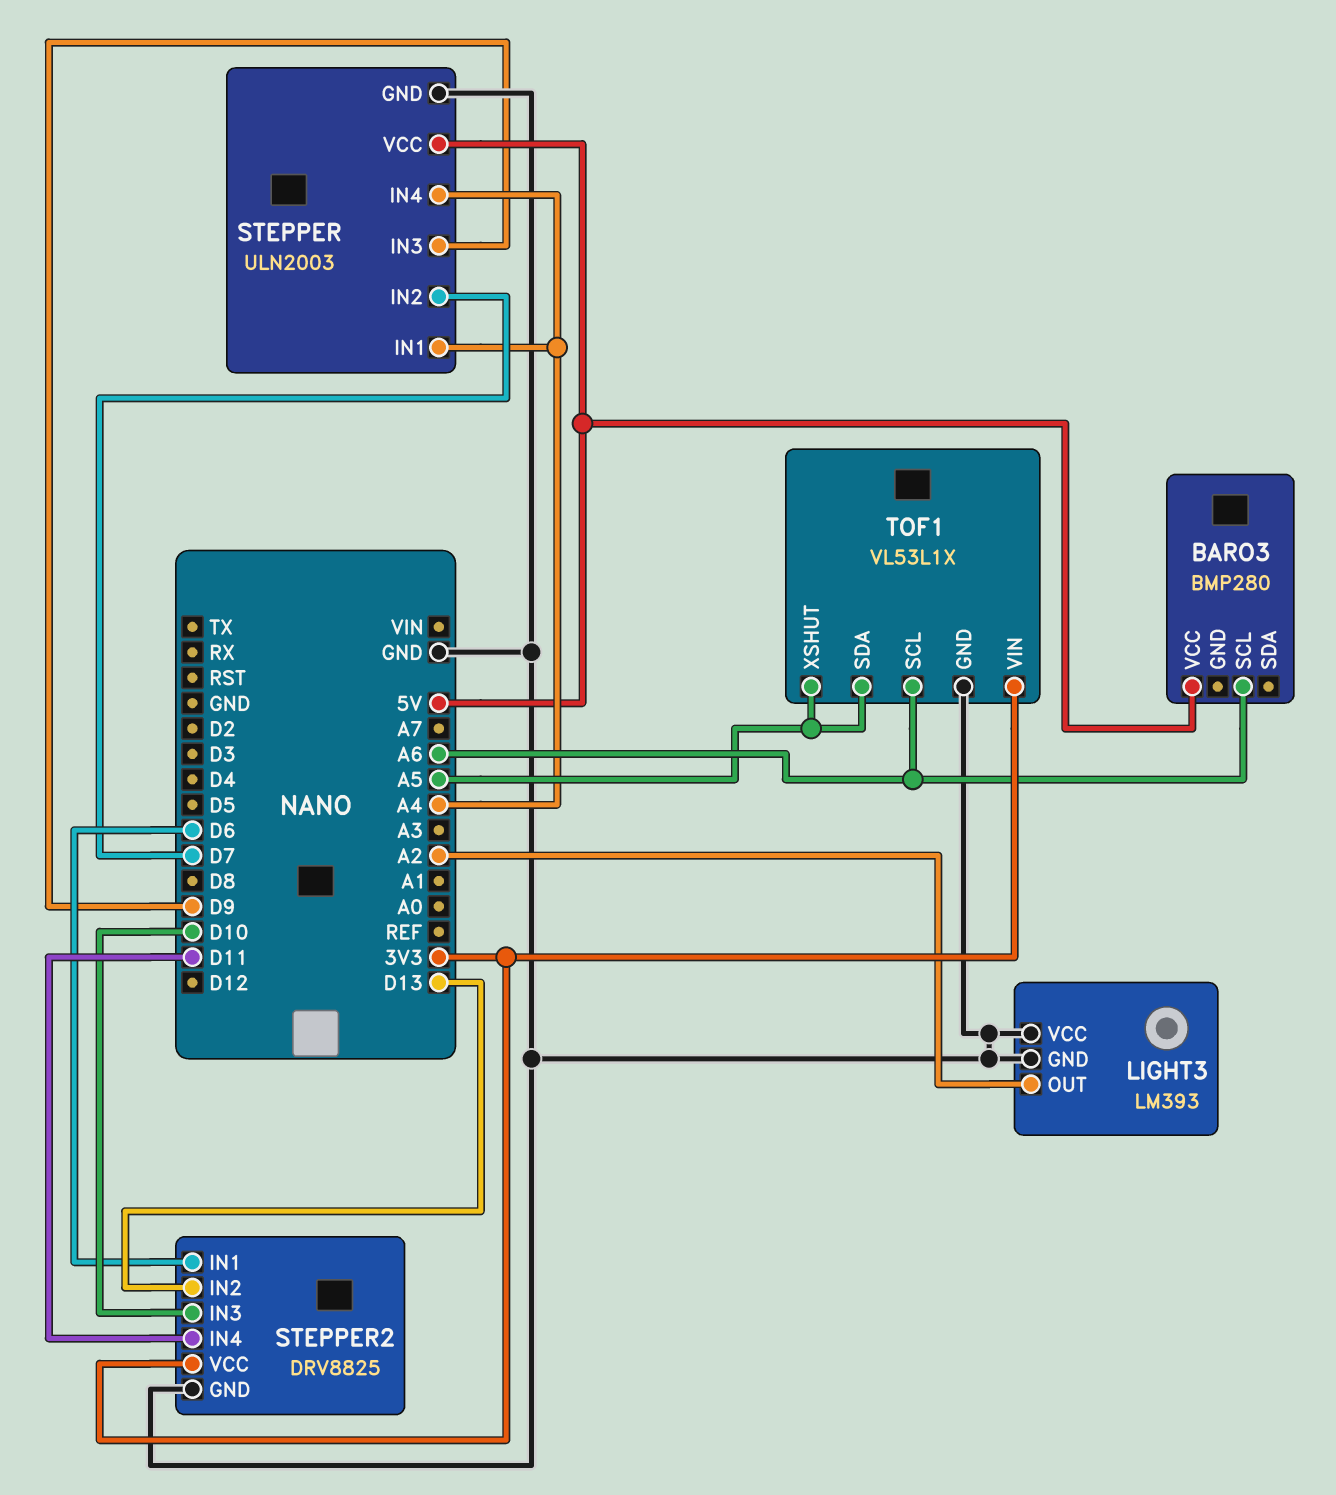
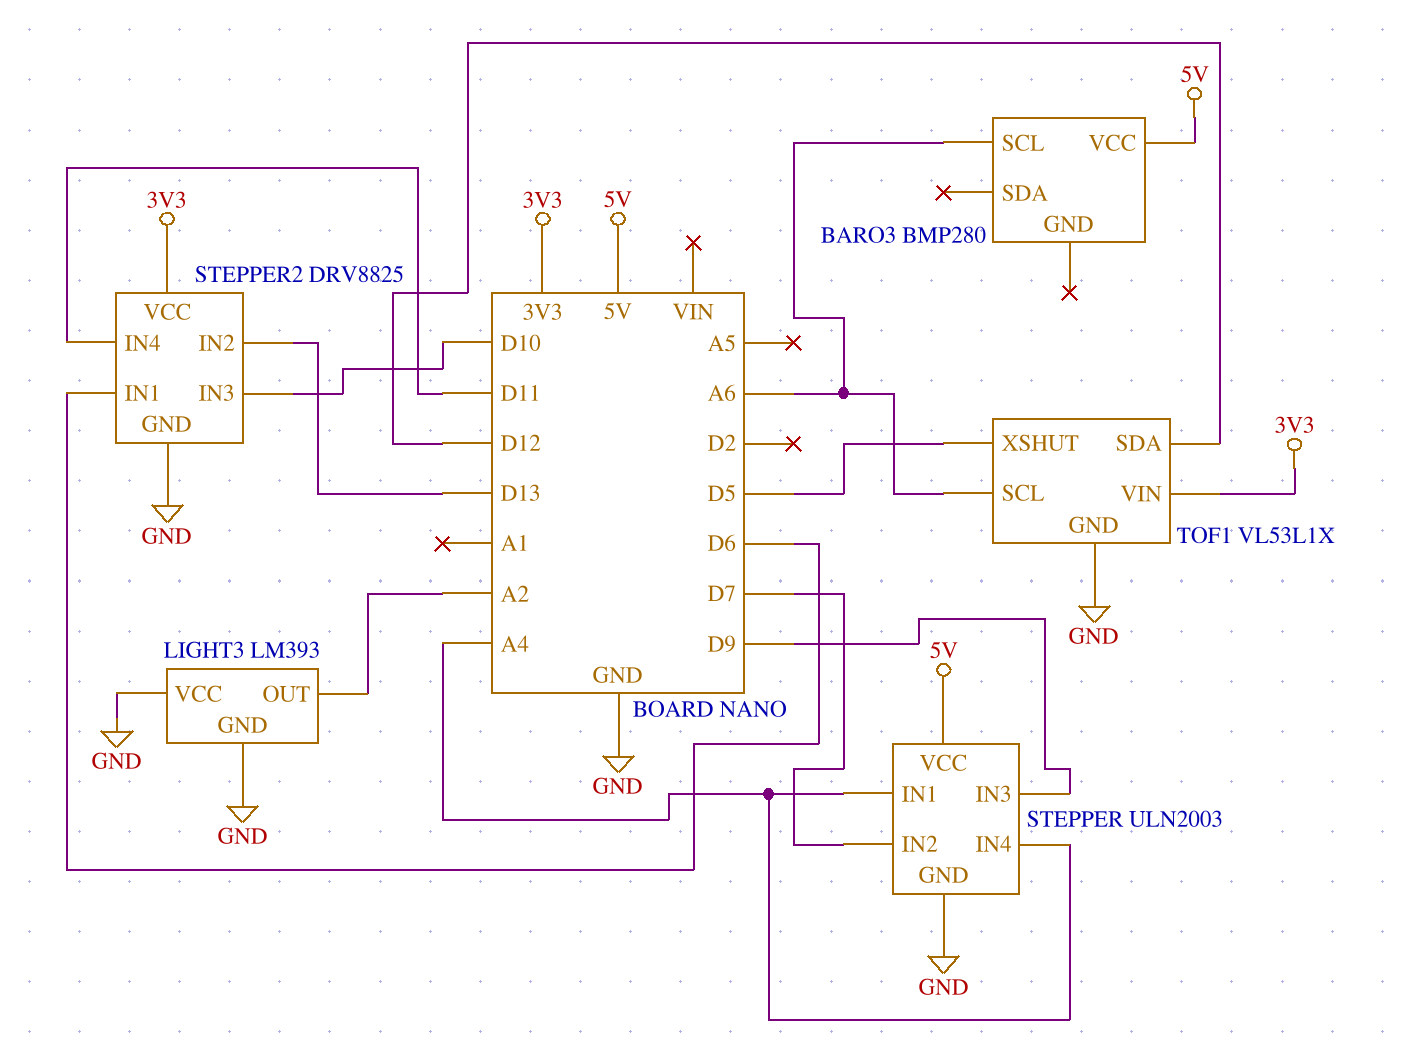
TOF1 pin SDA: A5 -> D12
TOF1 pin XSHUT: A5 -> D5

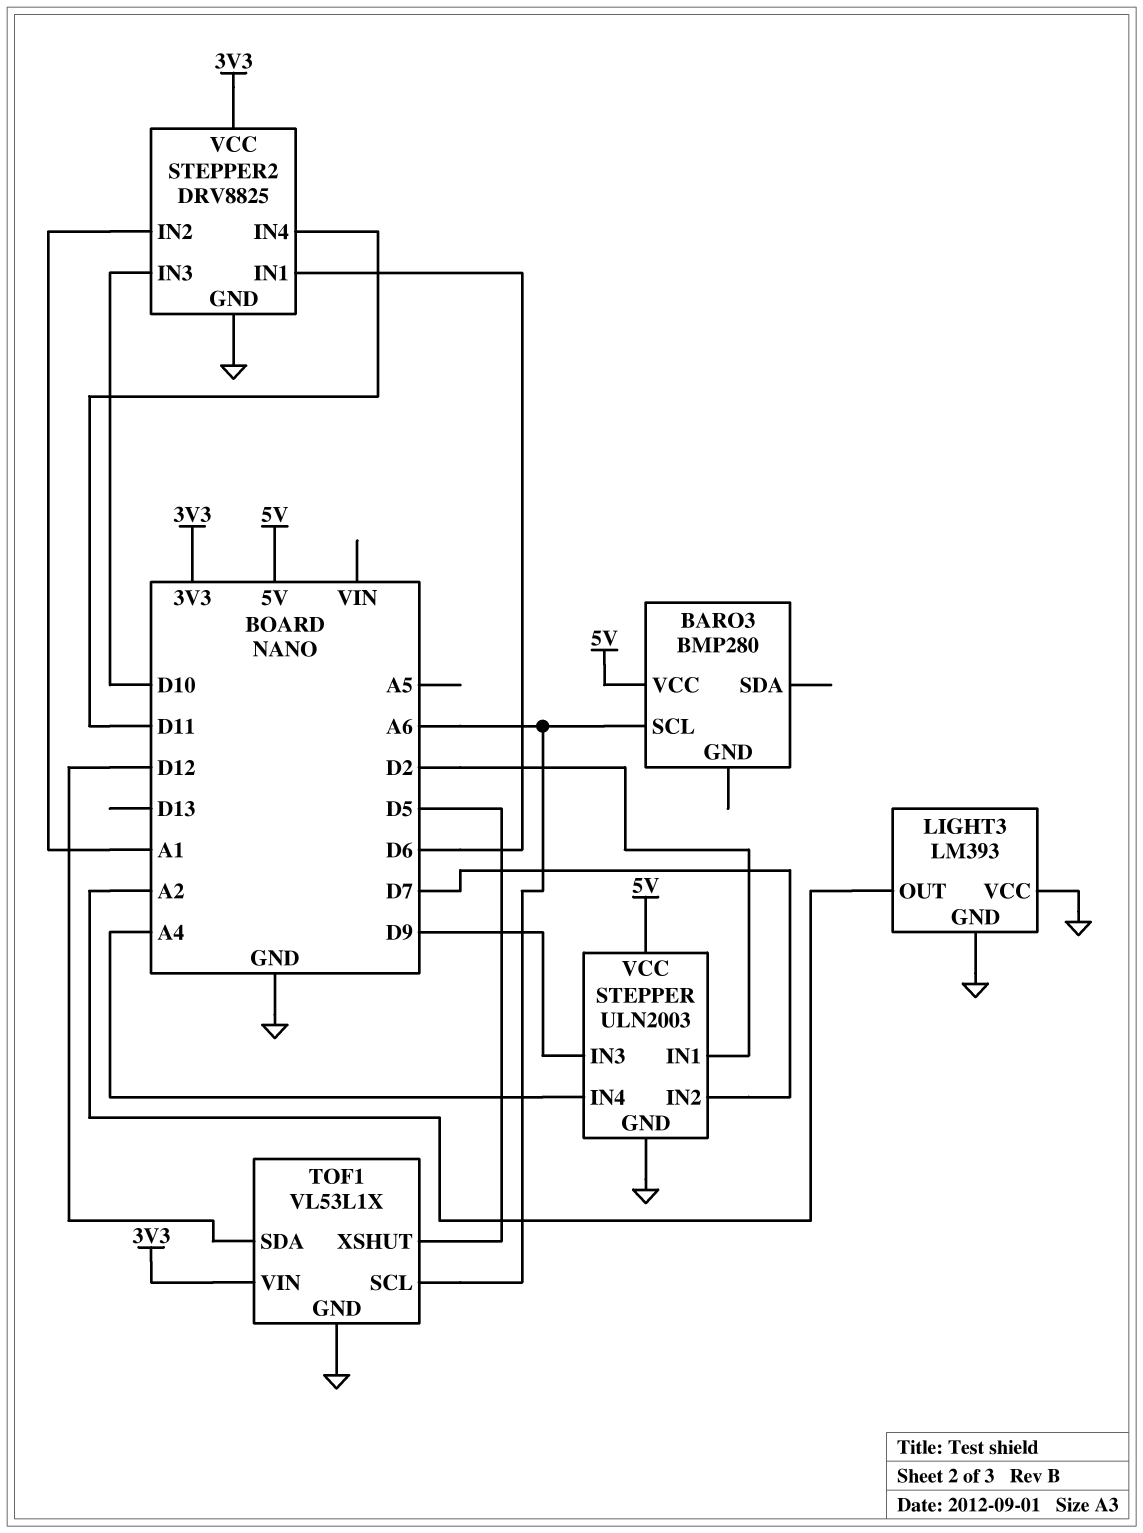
STEPPER pin IN1: A4 -> D2
STEPPER2 pin IN2: D13 -> A1

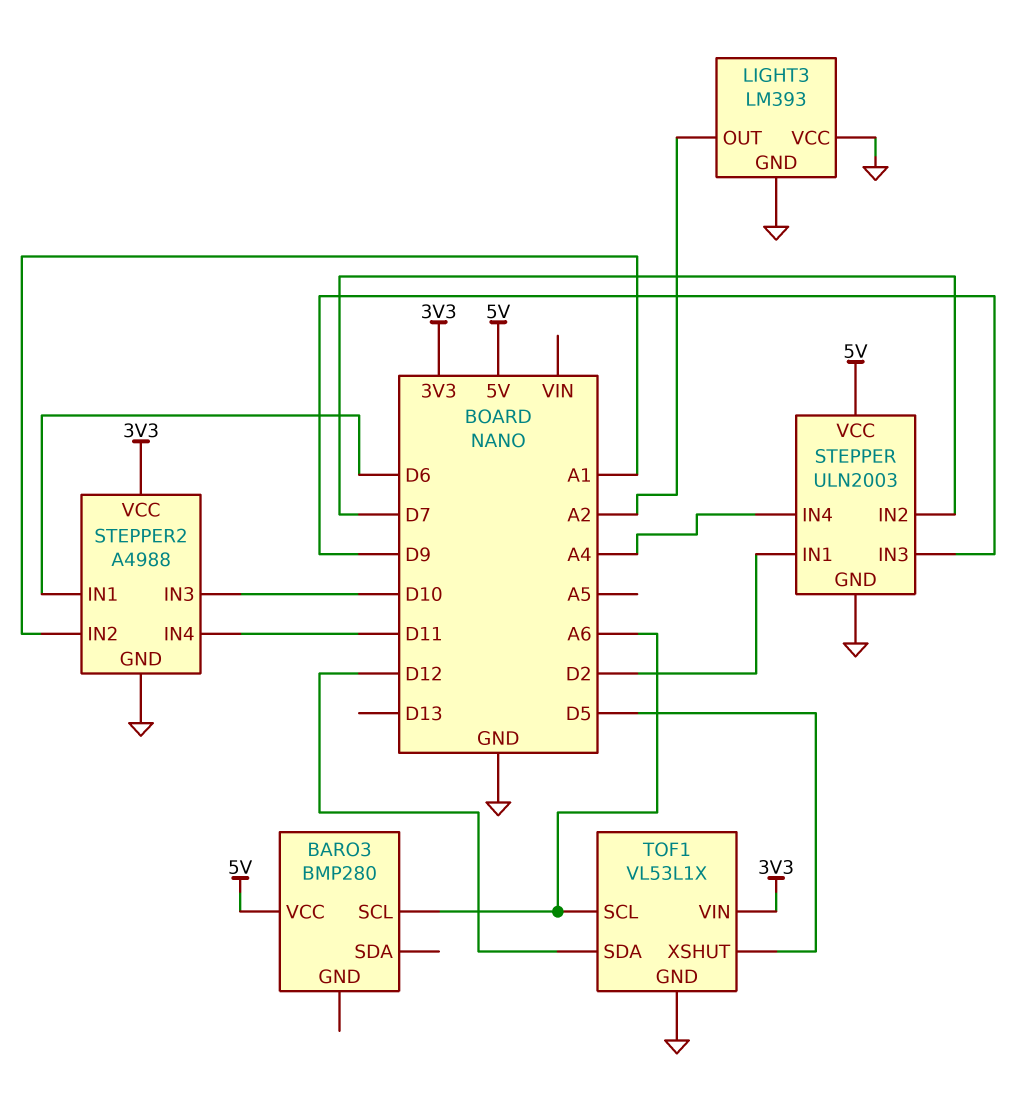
STEPPER2: DRV8825 -> A4988

